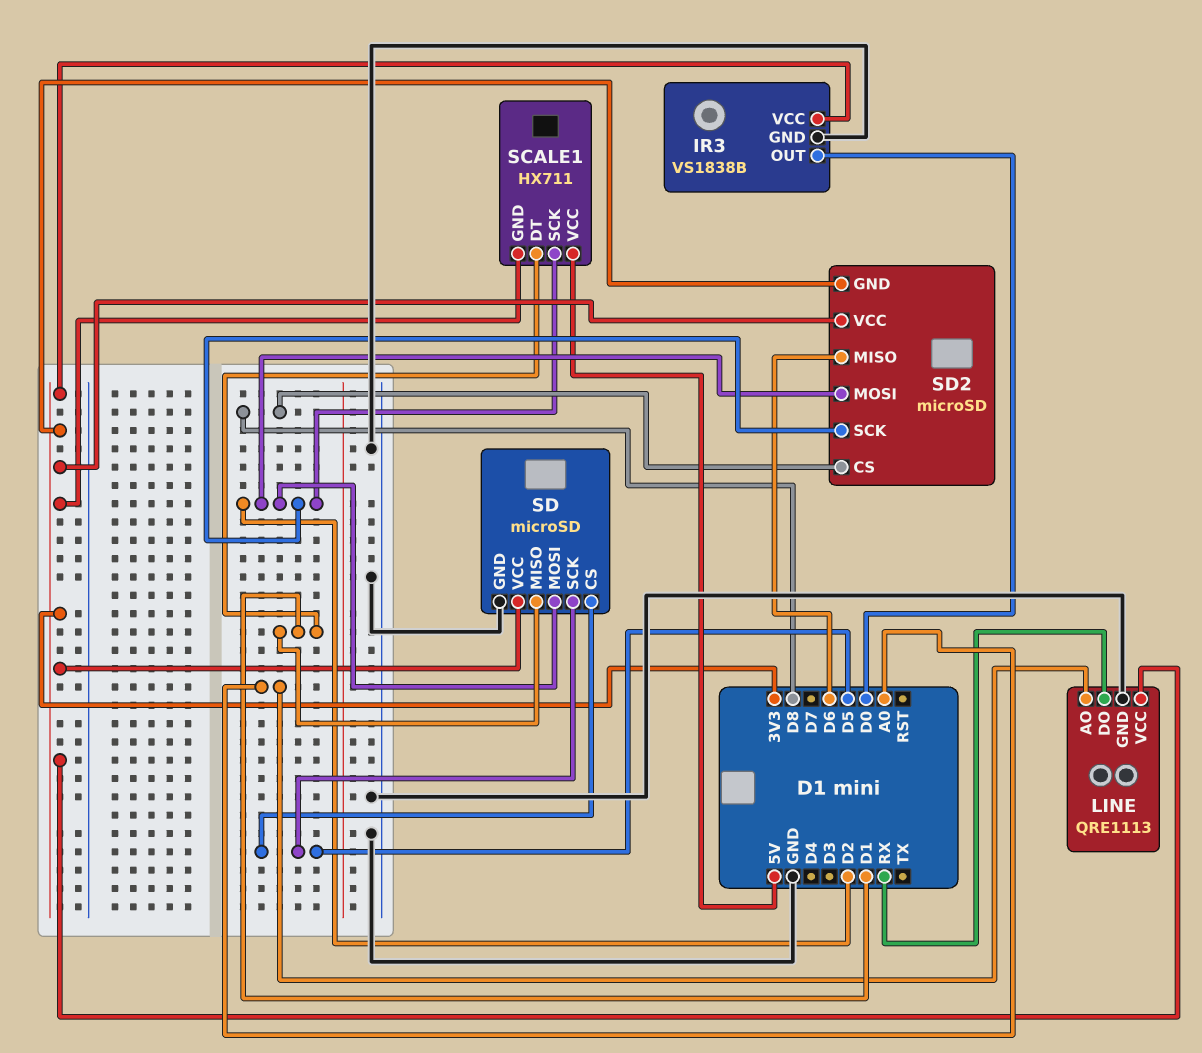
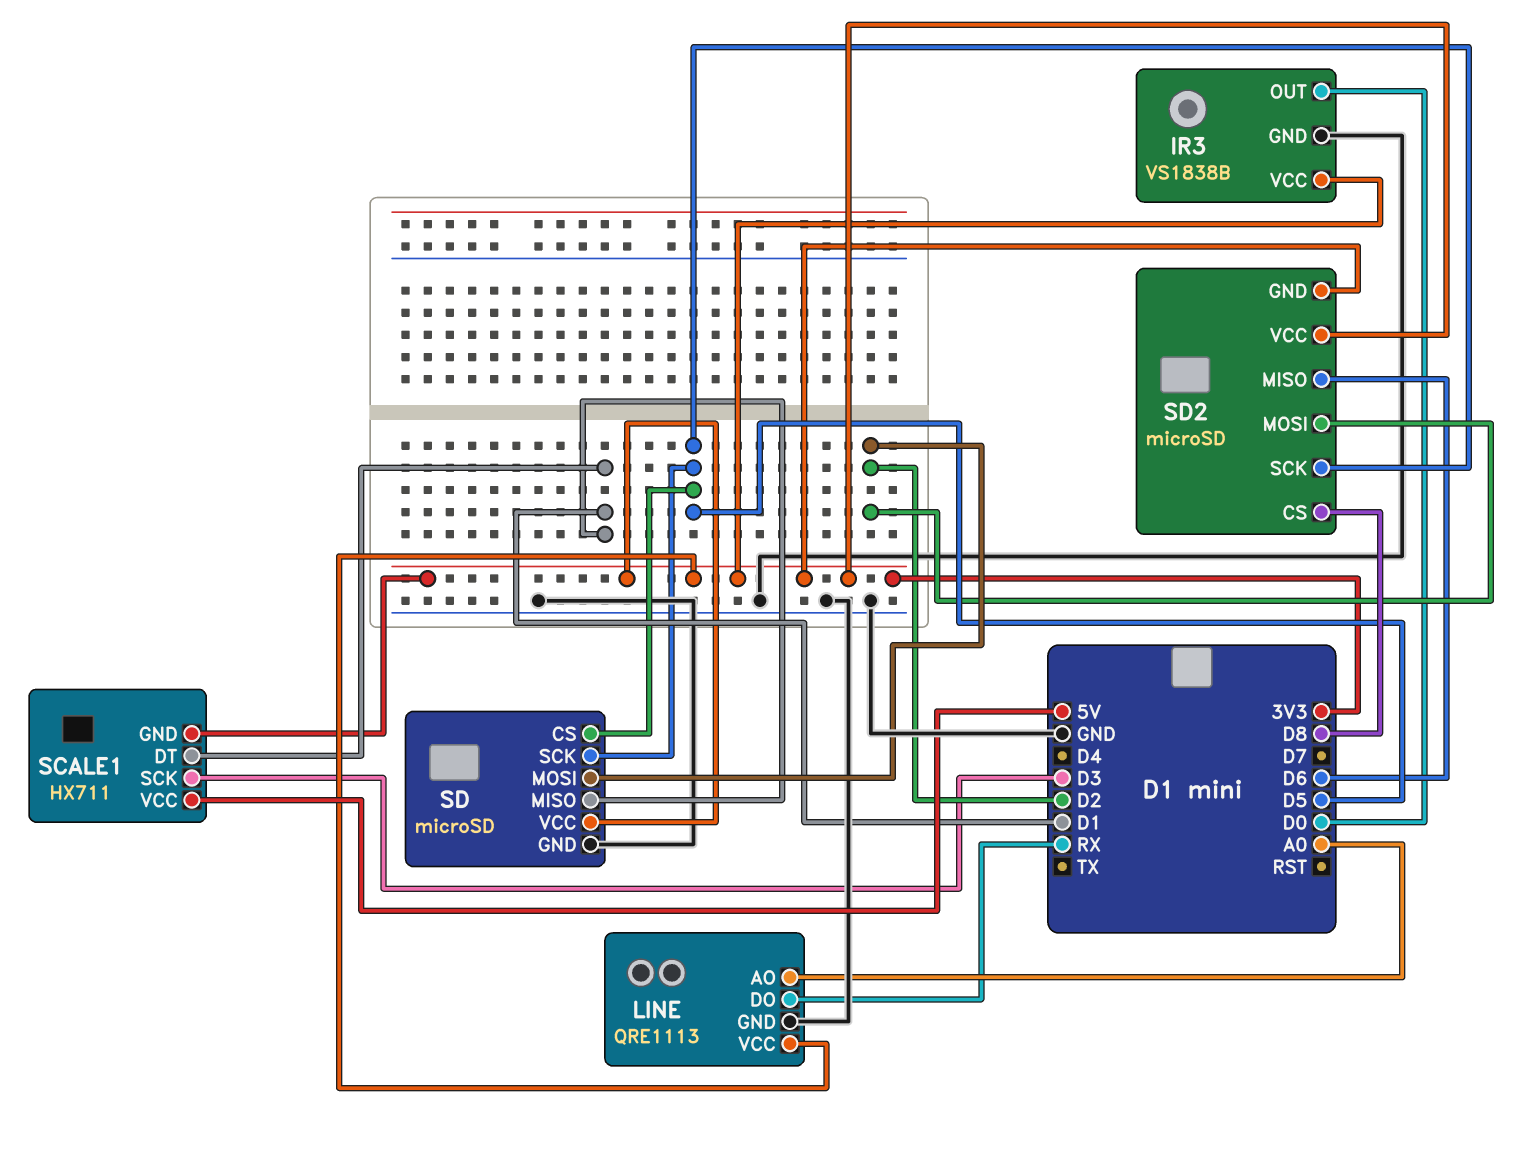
SCALE1 pin SCK: D2 -> D3
SD2 pin SCK: D2 -> D5

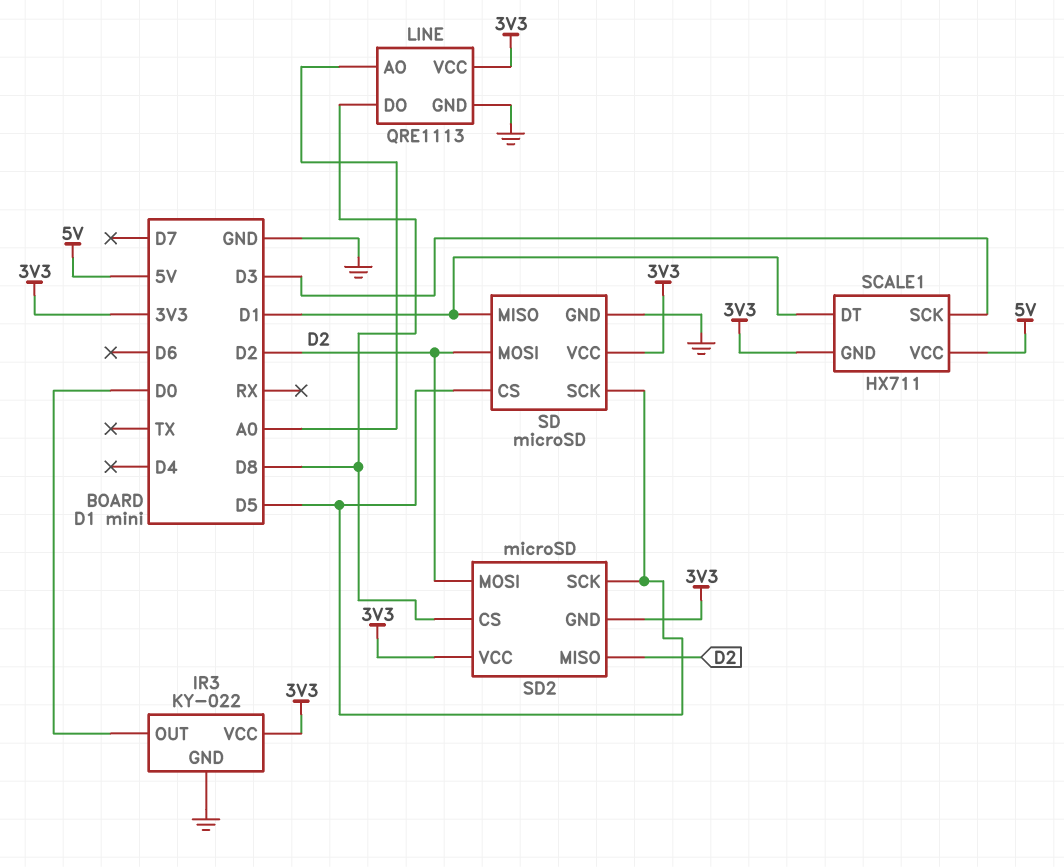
IR3: VS1838B -> KY-022
LINE pin DO: RX -> D8
SD2 pin MISO: D6 -> D2

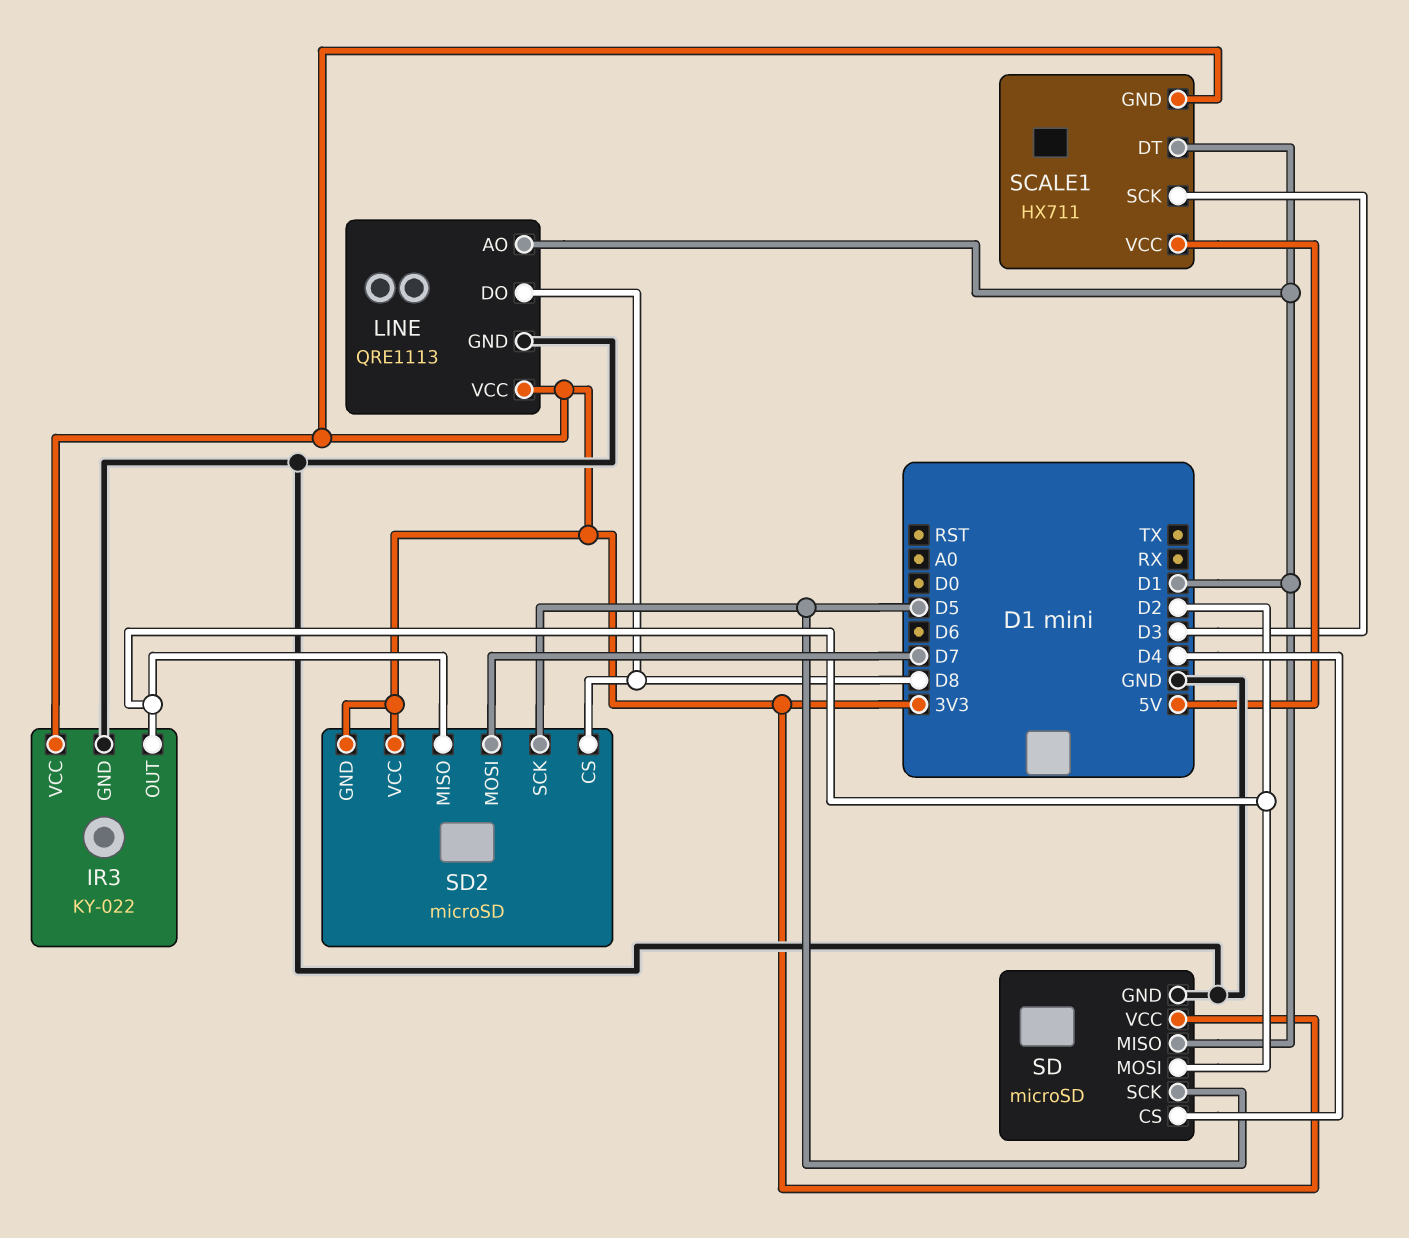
IR3 pin OUT: D0 -> D2
LINE pin AO: A0 -> D1
SD pin CS: D5 -> D4
SD2 pin MOSI: D2 -> D7

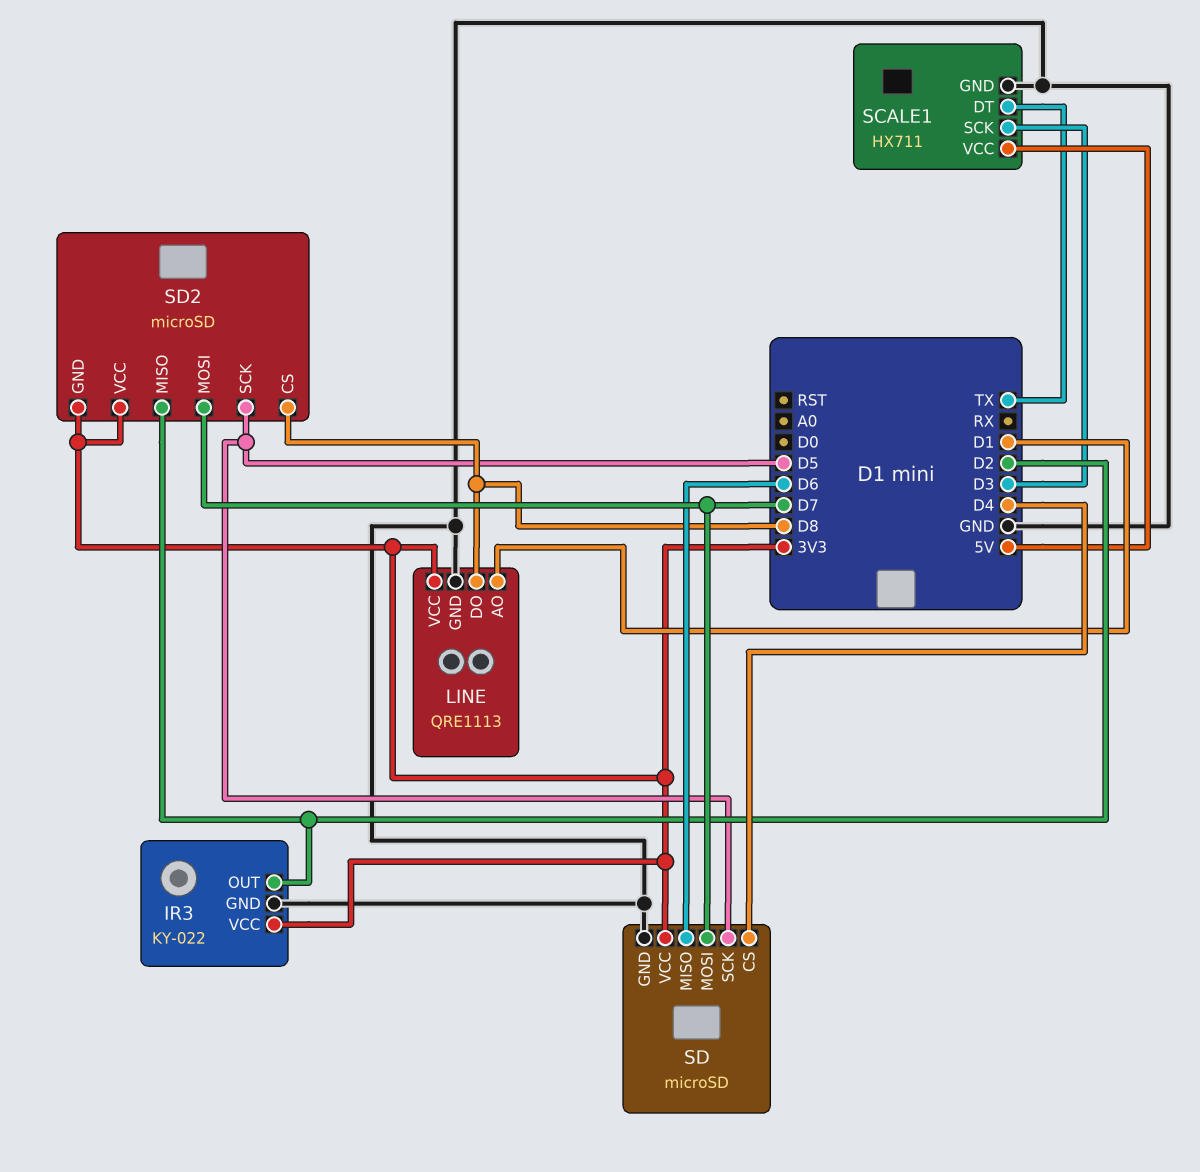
SCALE1 pin DT: D1 -> TX
SCALE1 pin GND: 3V3 -> GND
SD pin MISO: D1 -> D6
SD pin MOSI: D2 -> D7

